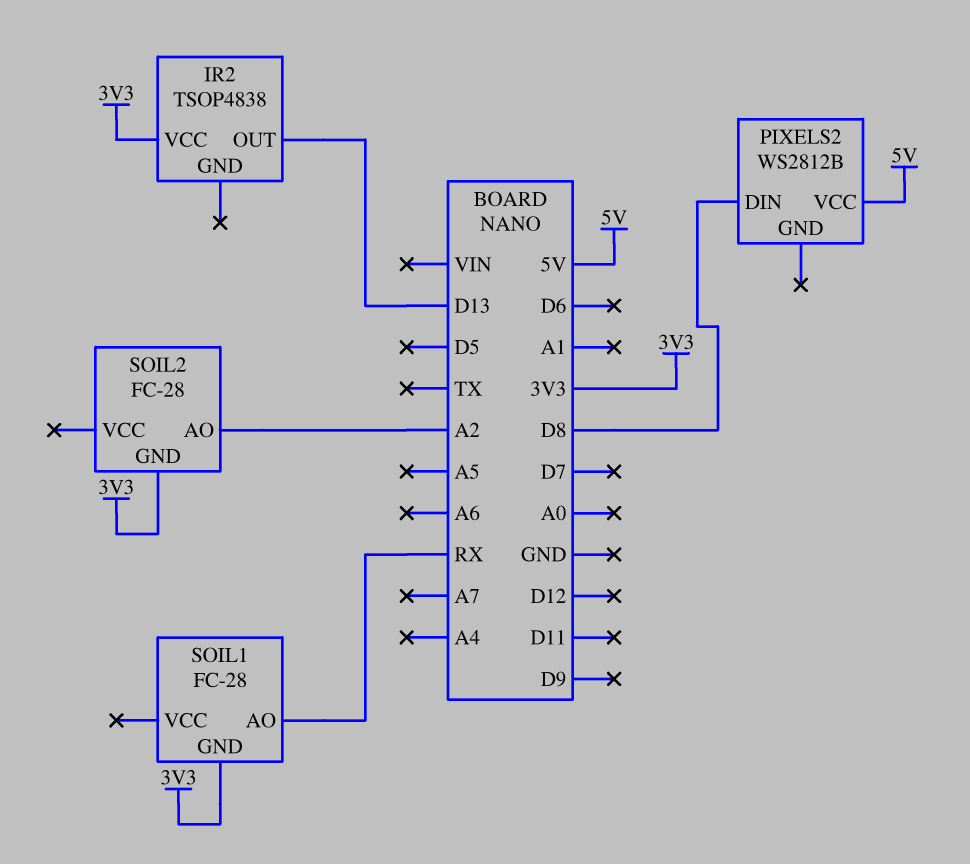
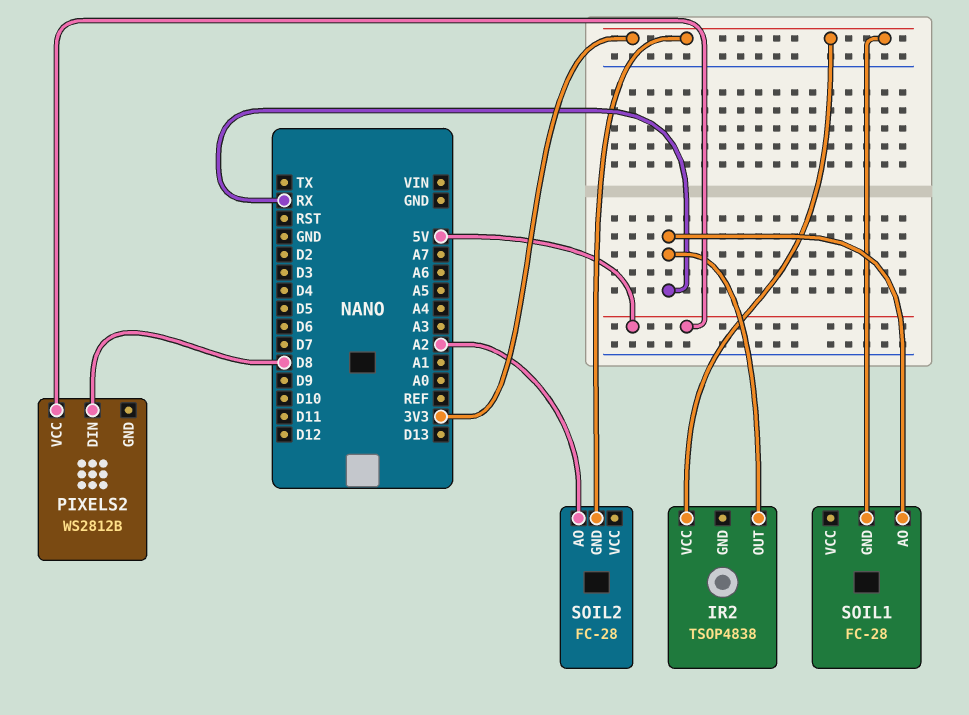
IR2 pin OUT: D13 -> RX

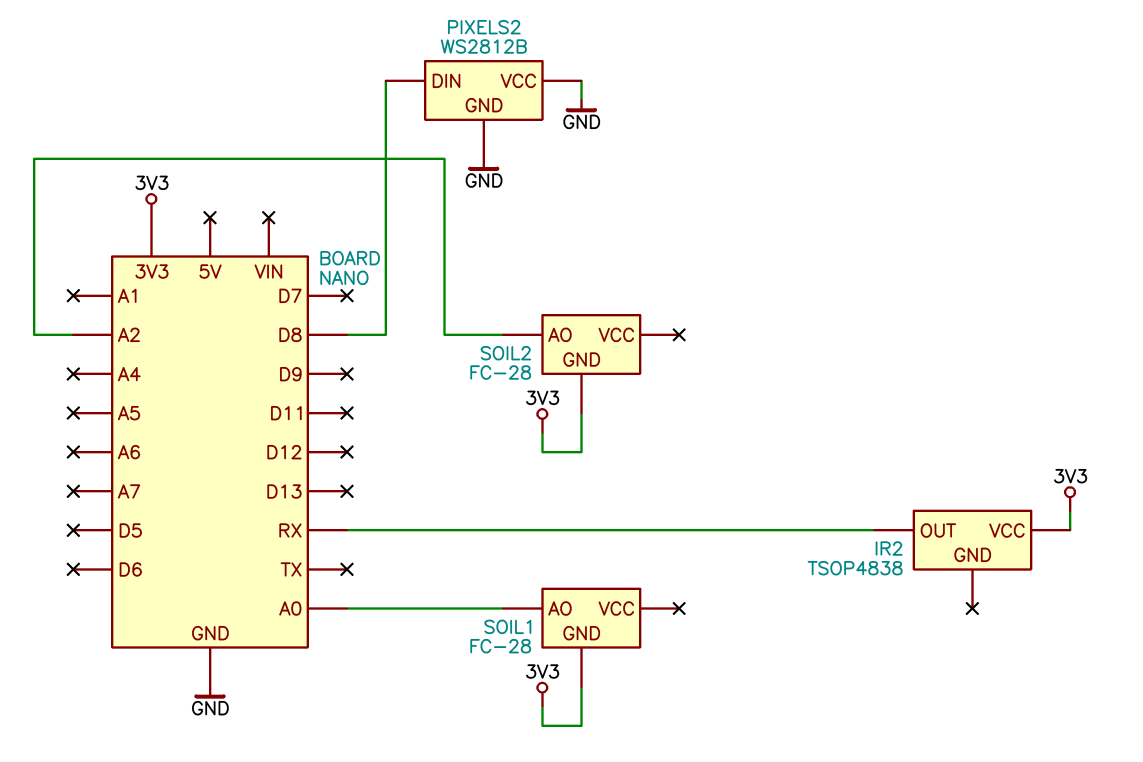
PIXELS2 pin GND: none -> GND
PIXELS2 pin VCC: 5V -> GND
SOIL1 pin AO: RX -> A0

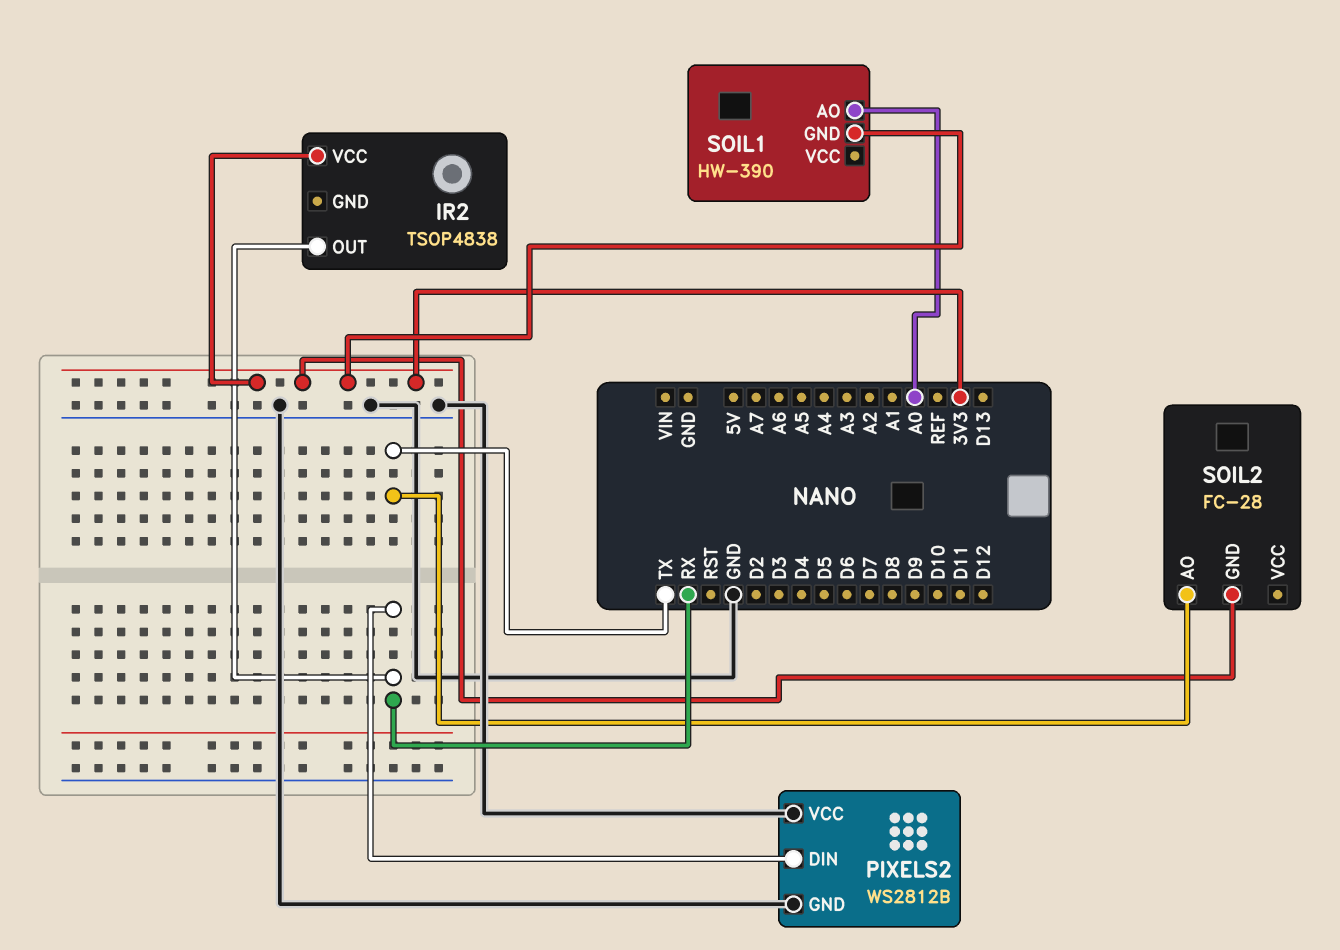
PIXELS2 pin DIN: D8 -> RX
SOIL1: FC-28 -> HW-390
SOIL2 pin AO: A2 -> TX

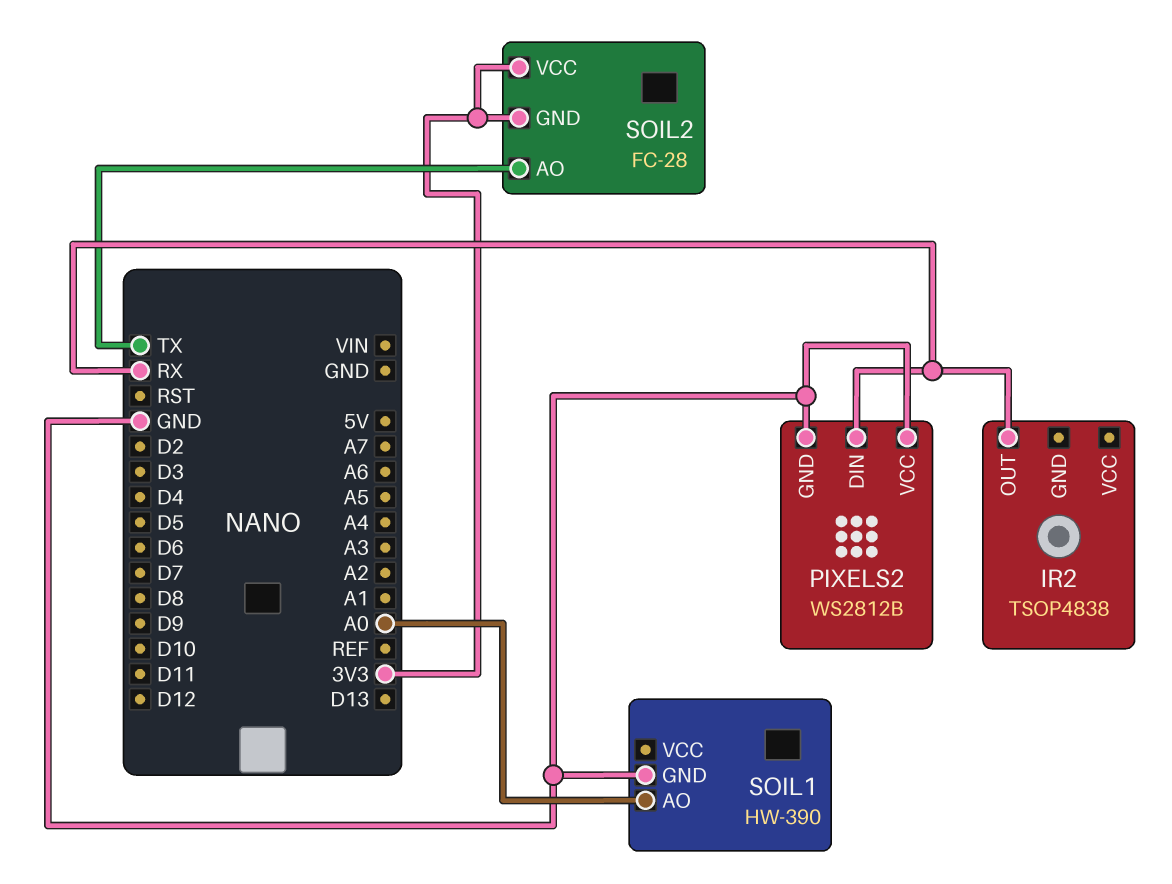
IR2 pin VCC: 3V3 -> none
SOIL1 pin GND: 3V3 -> GND
SOIL2 pin VCC: none -> 3V3

